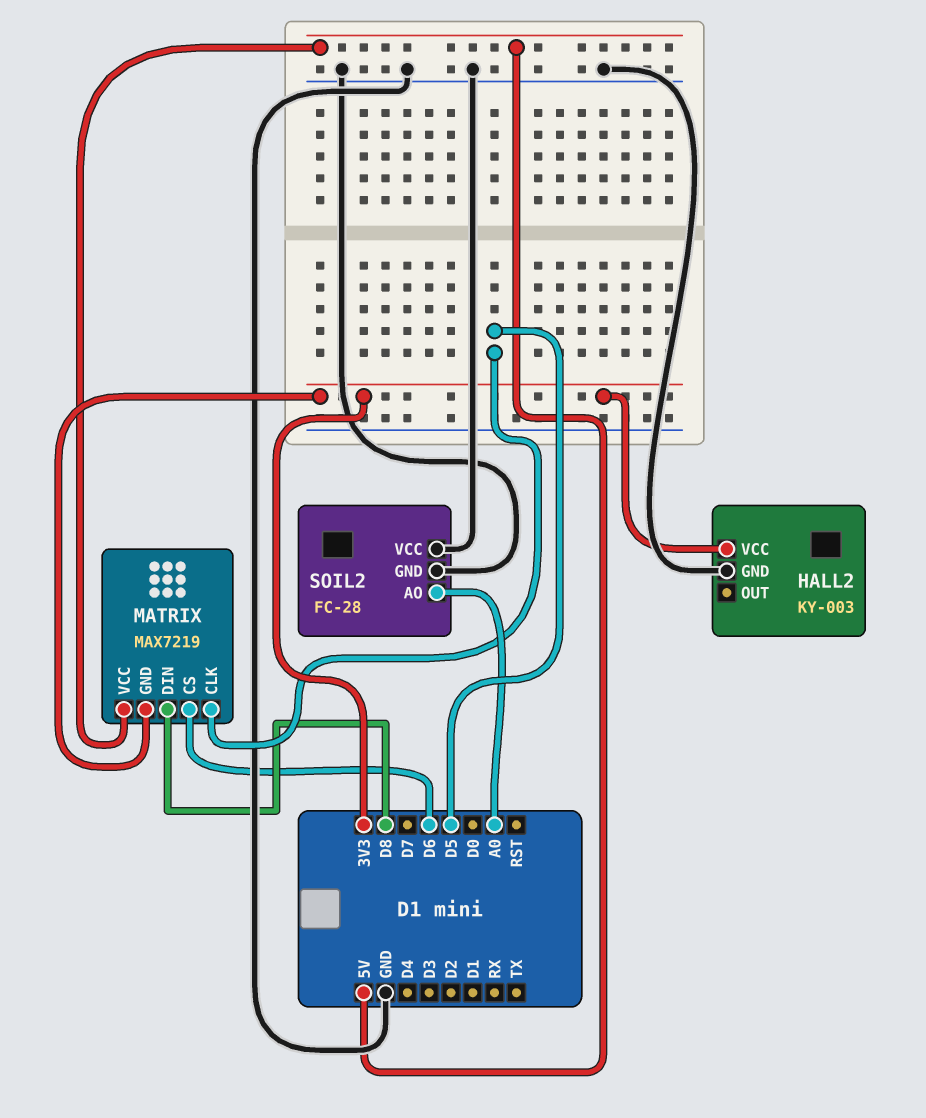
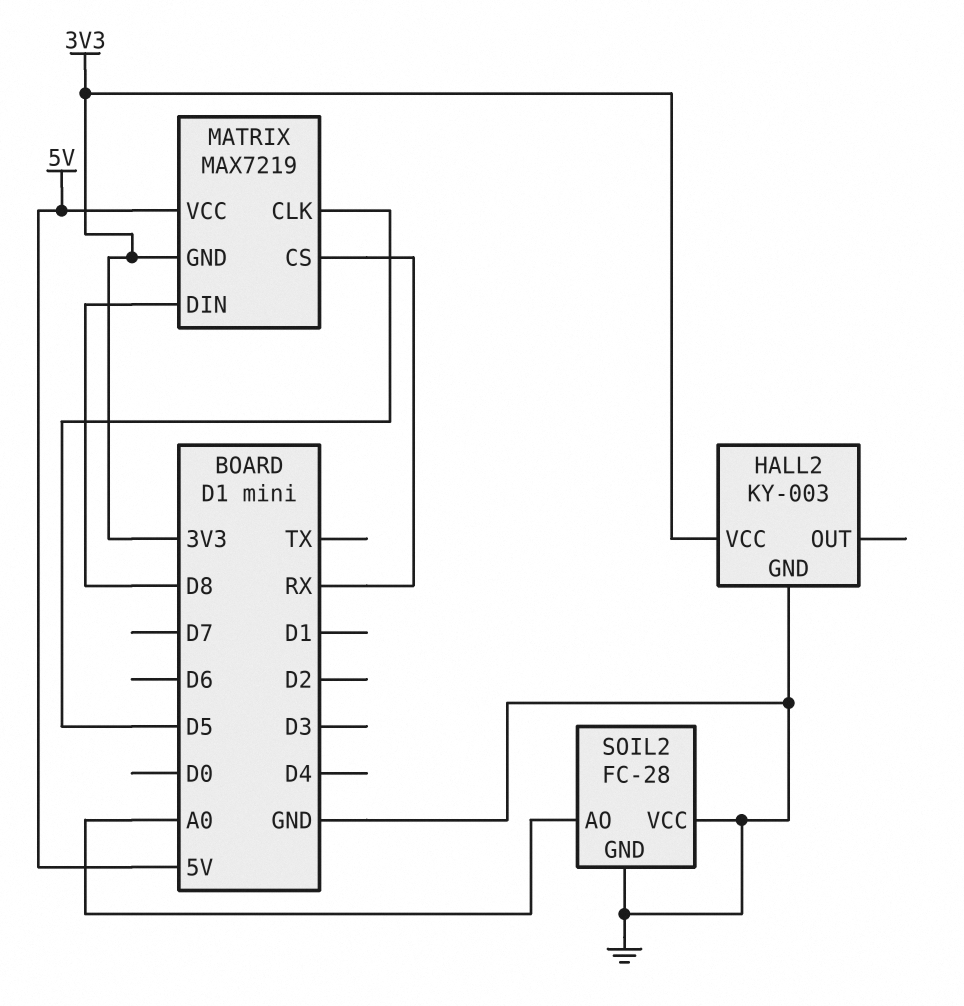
MATRIX pin CS: D6 -> RX

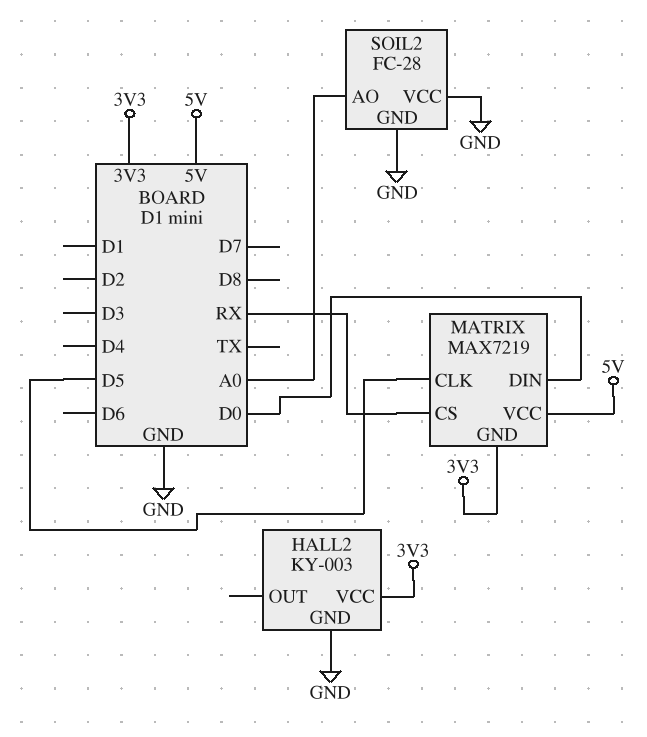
MATRIX pin DIN: D8 -> D0

